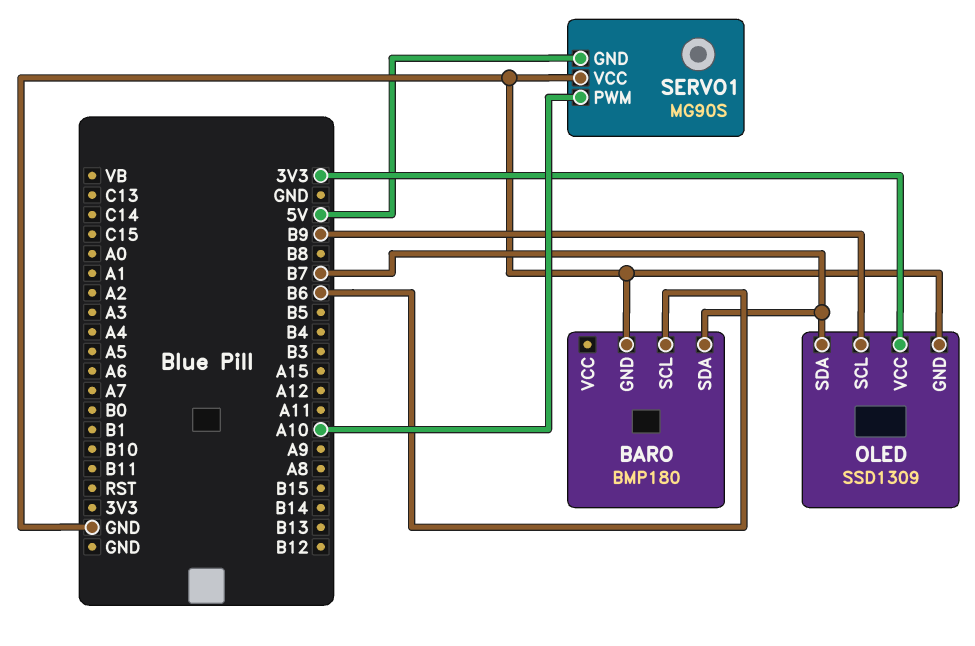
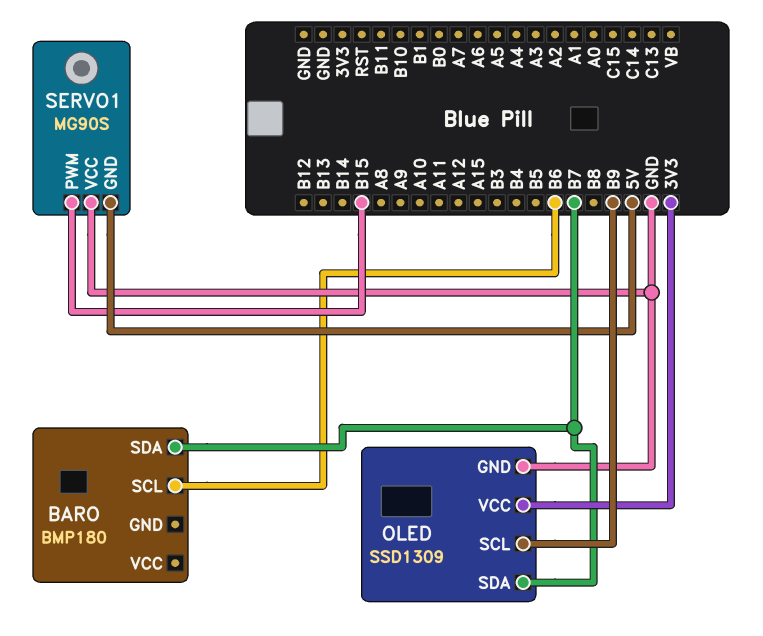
BARO pin GND: GND -> none
SERVO1 pin PWM: A10 -> B15

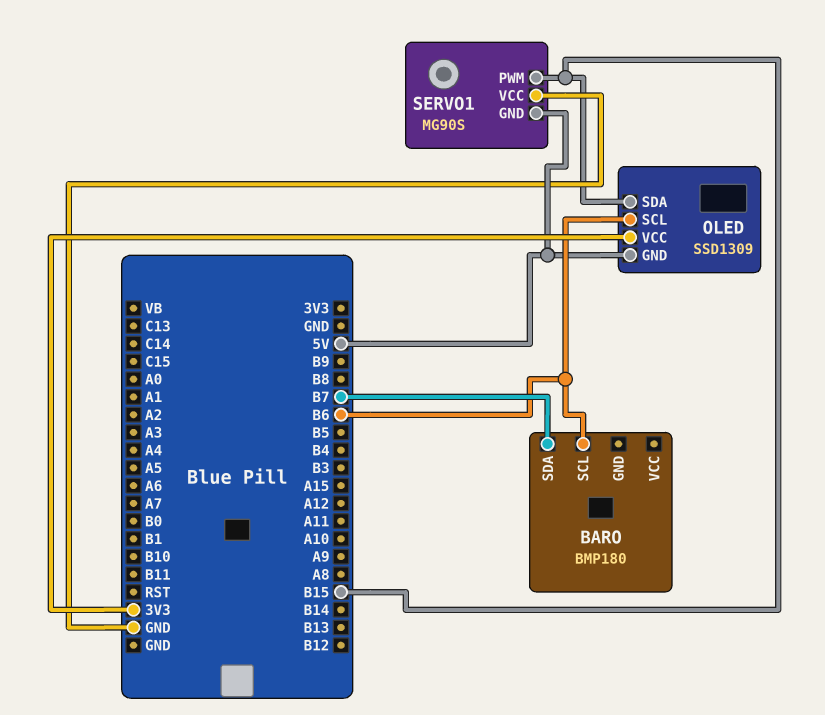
OLED pin GND: GND -> 5V
OLED pin SCL: B9 -> B6
OLED pin SDA: B7 -> B15

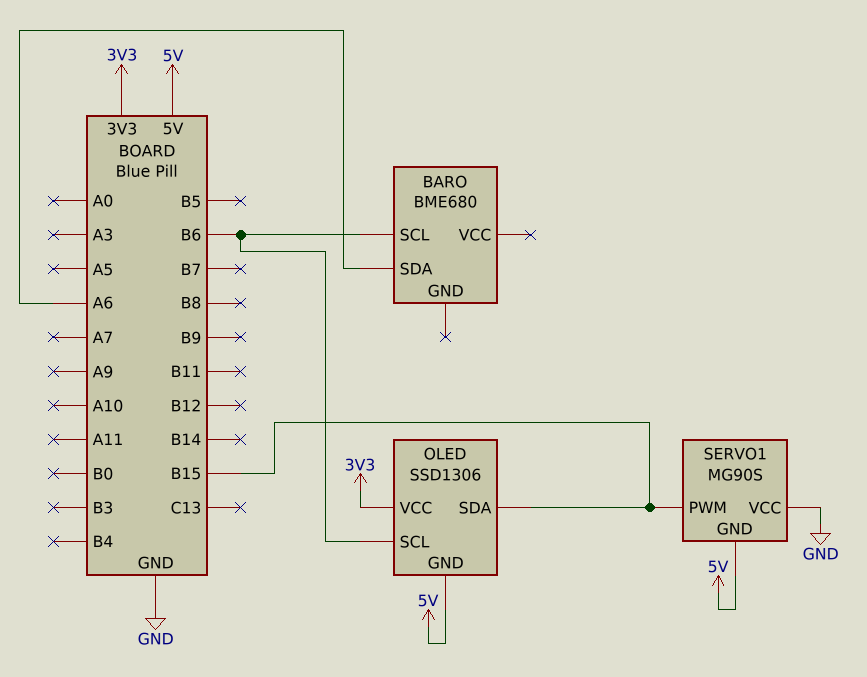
BARO: BMP180 -> BME680
BARO pin SDA: B7 -> A6
OLED: SSD1309 -> SSD1306

